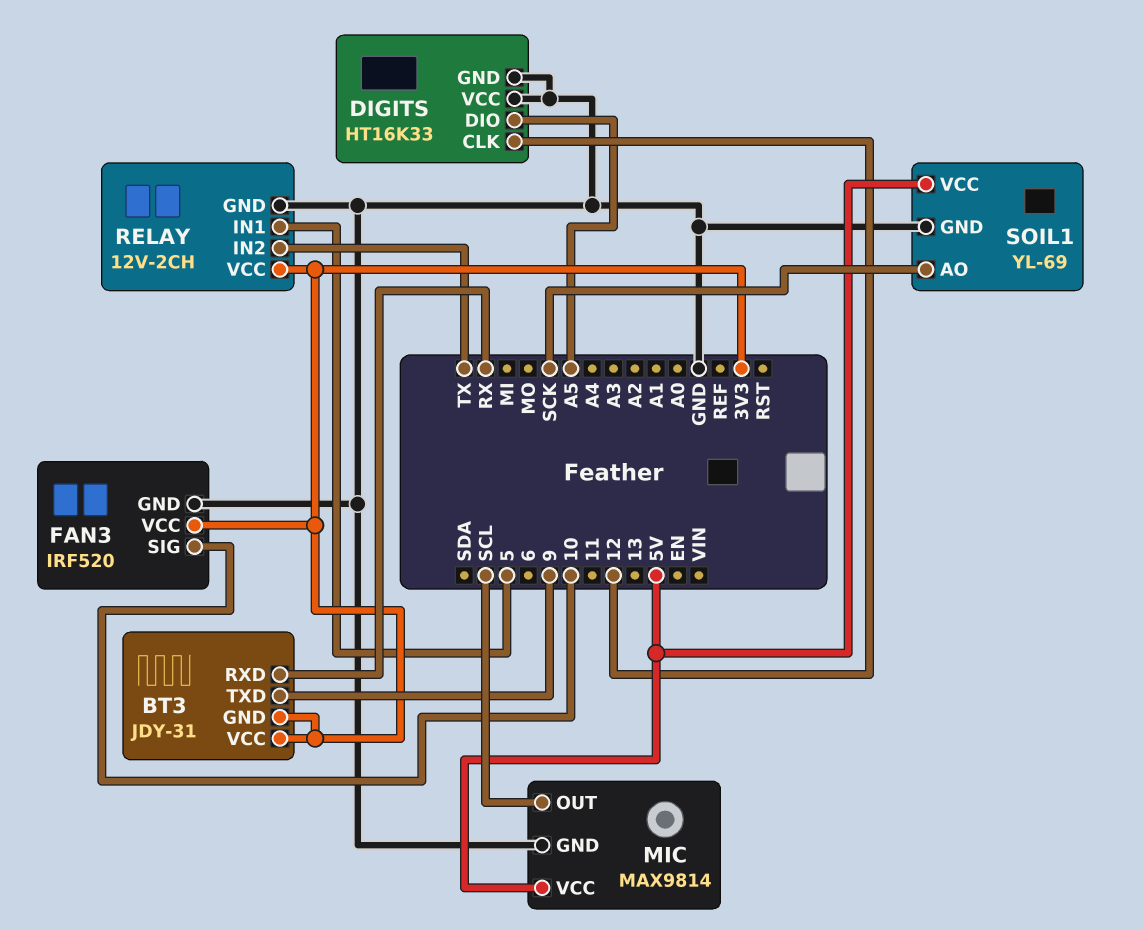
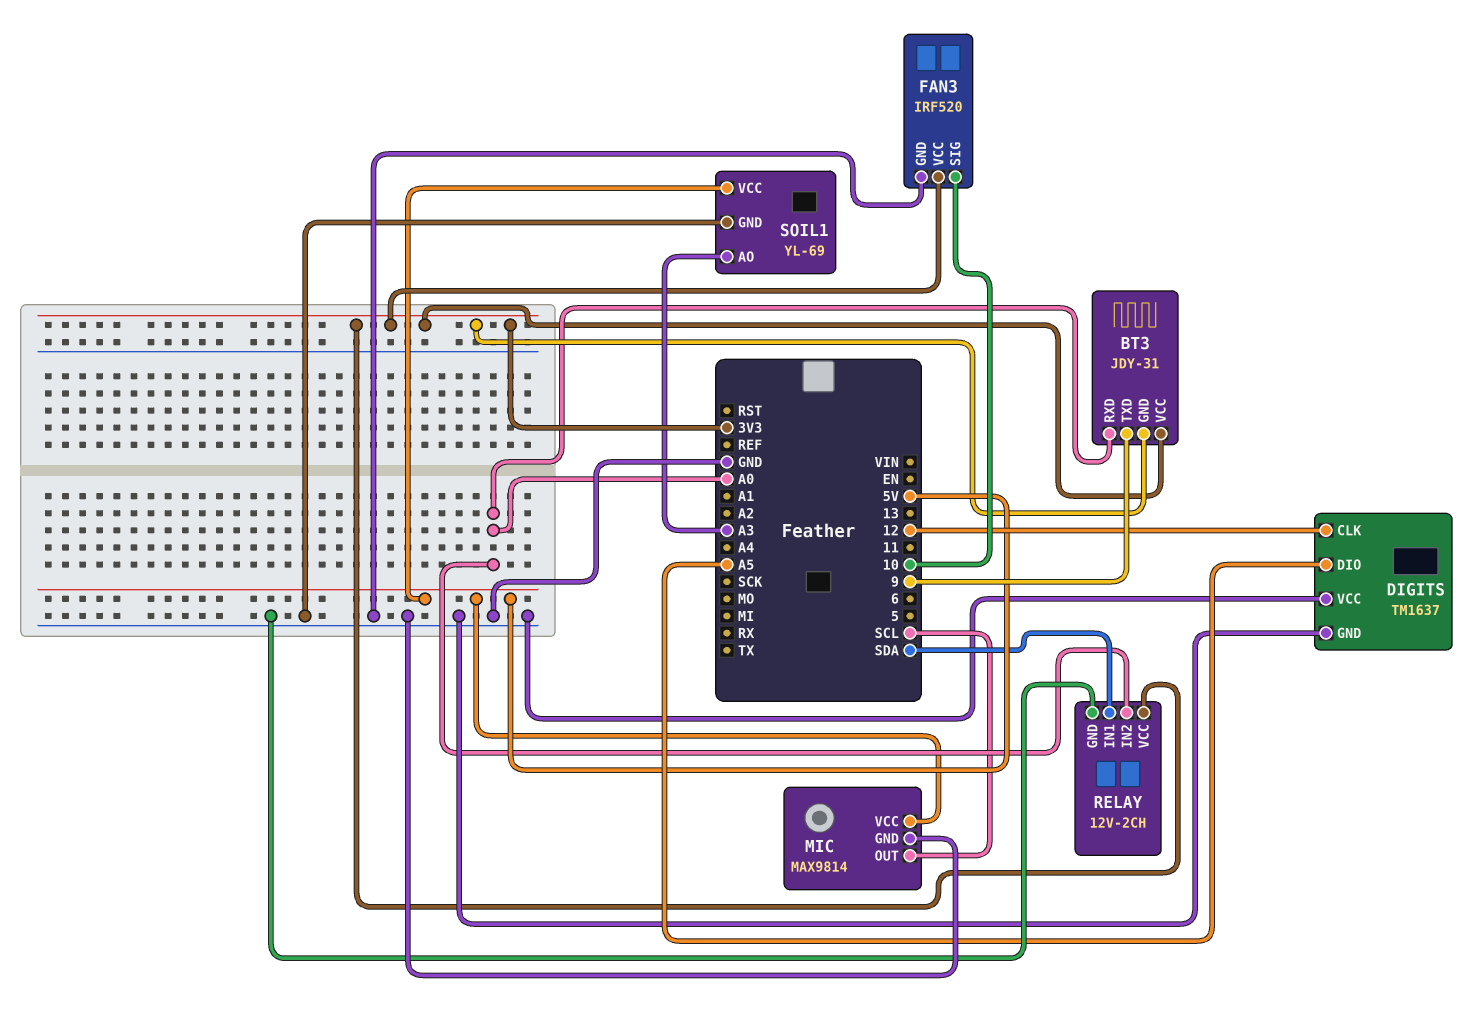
BT3 pin RXD: RX -> A0
DIGITS: HT16K33 -> TM1637
RELAY pin IN1: 5 -> SDA
RELAY pin IN2: TX -> A0
SOIL1 pin AO: SCK -> A3

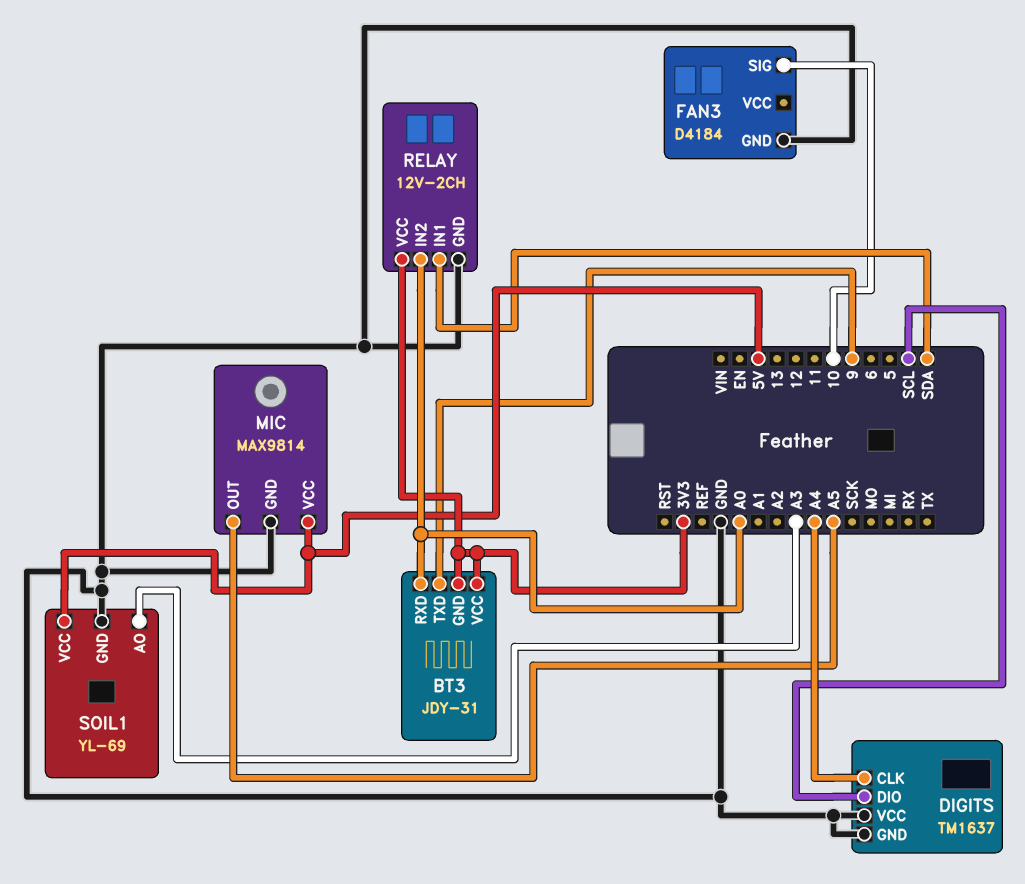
DIGITS pin CLK: 12 -> A4
DIGITS pin DIO: A5 -> SCL
FAN3: IRF520 -> D4184
FAN3 pin VCC: 3V3 -> none
MIC pin OUT: SCL -> A5

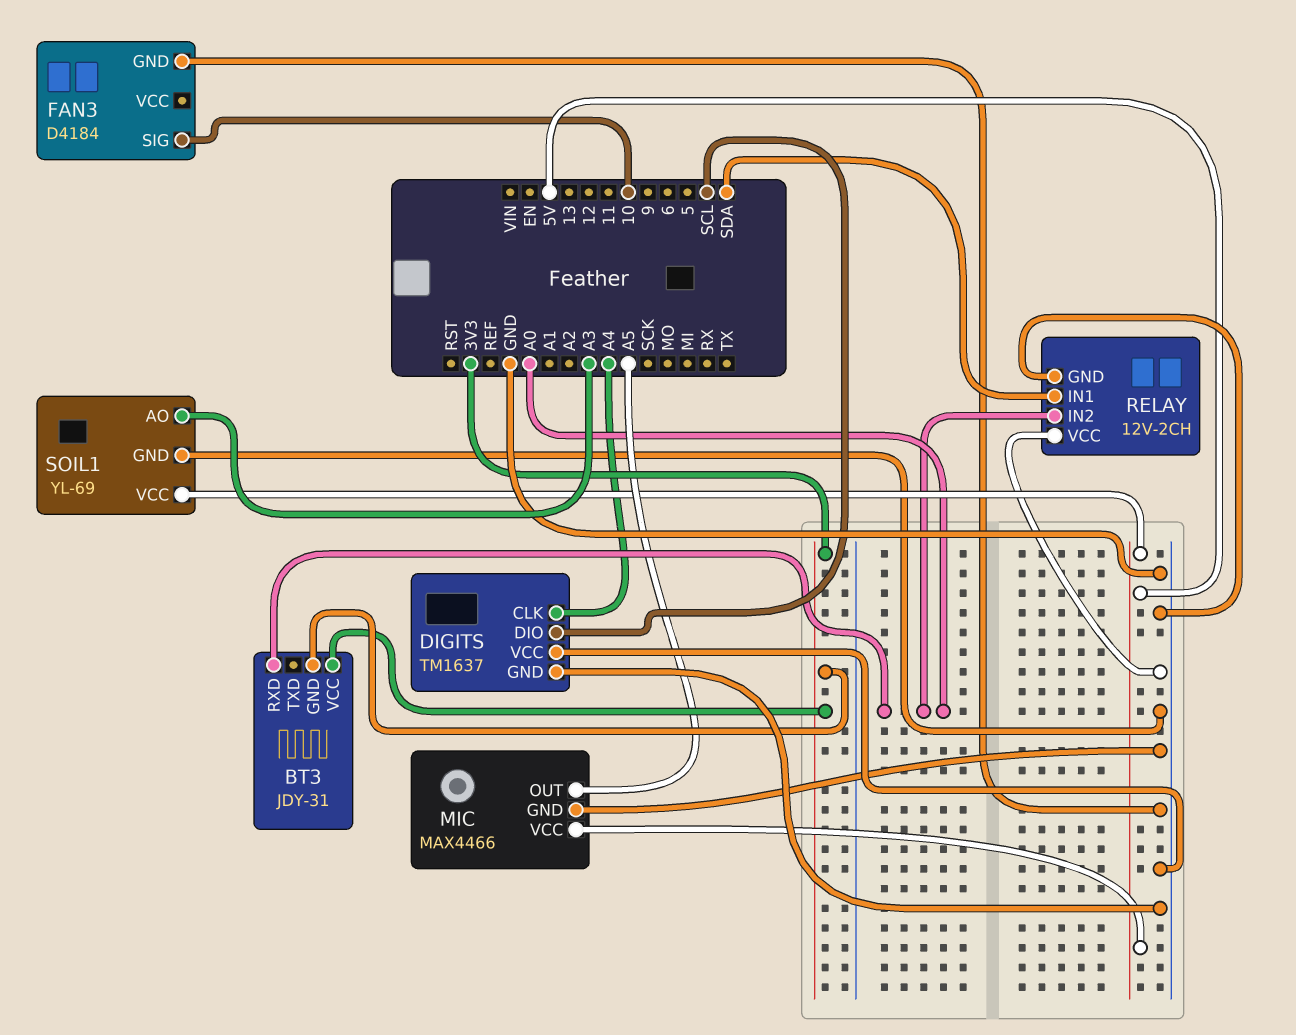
BT3 pin TXD: 9 -> none
MIC: MAX9814 -> MAX4466
RELAY pin VCC: 3V3 -> GND

